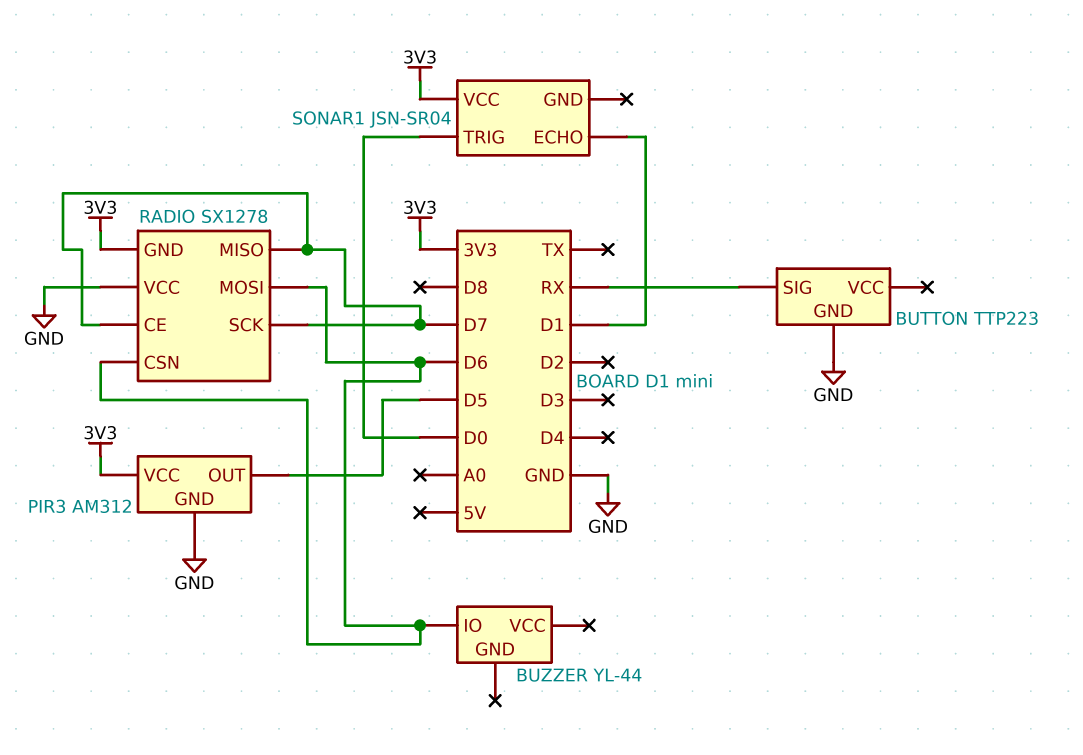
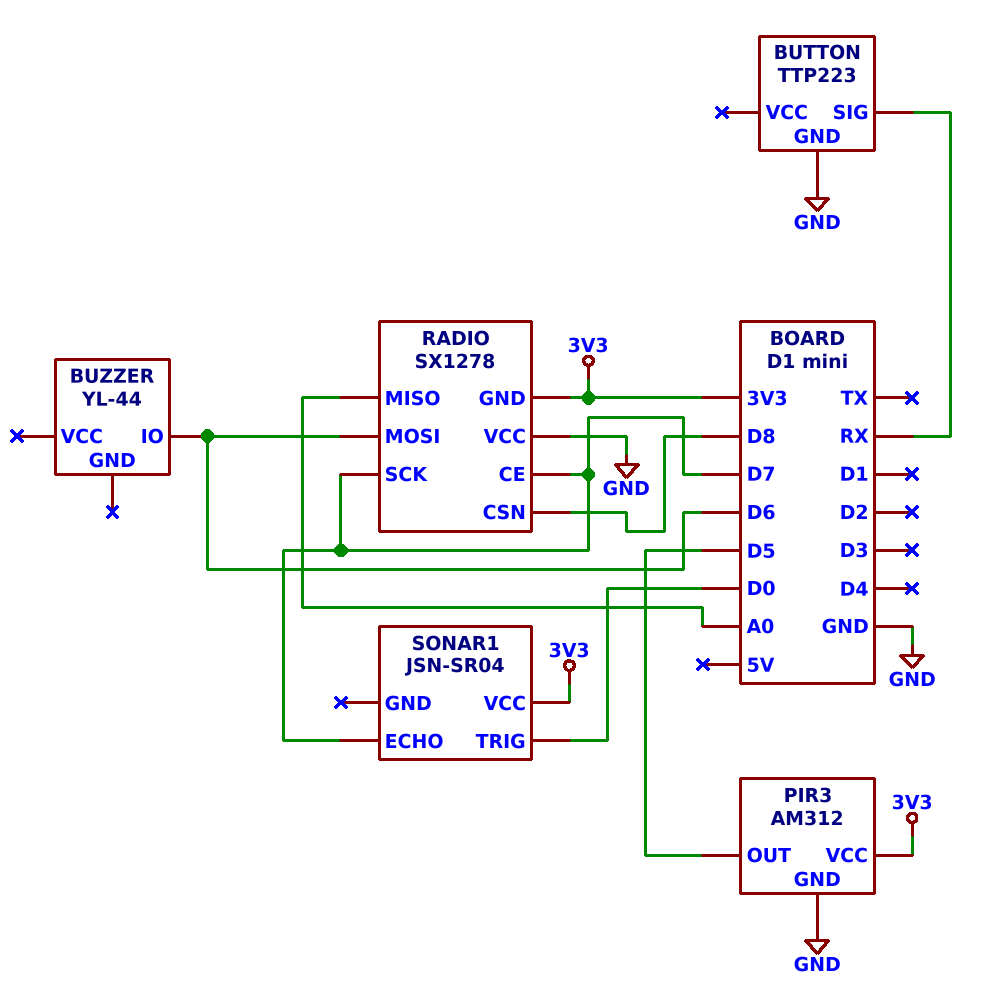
RADIO pin CSN: D6 -> D8
RADIO pin MISO: D7 -> A0
SONAR1 pin ECHO: D1 -> D7

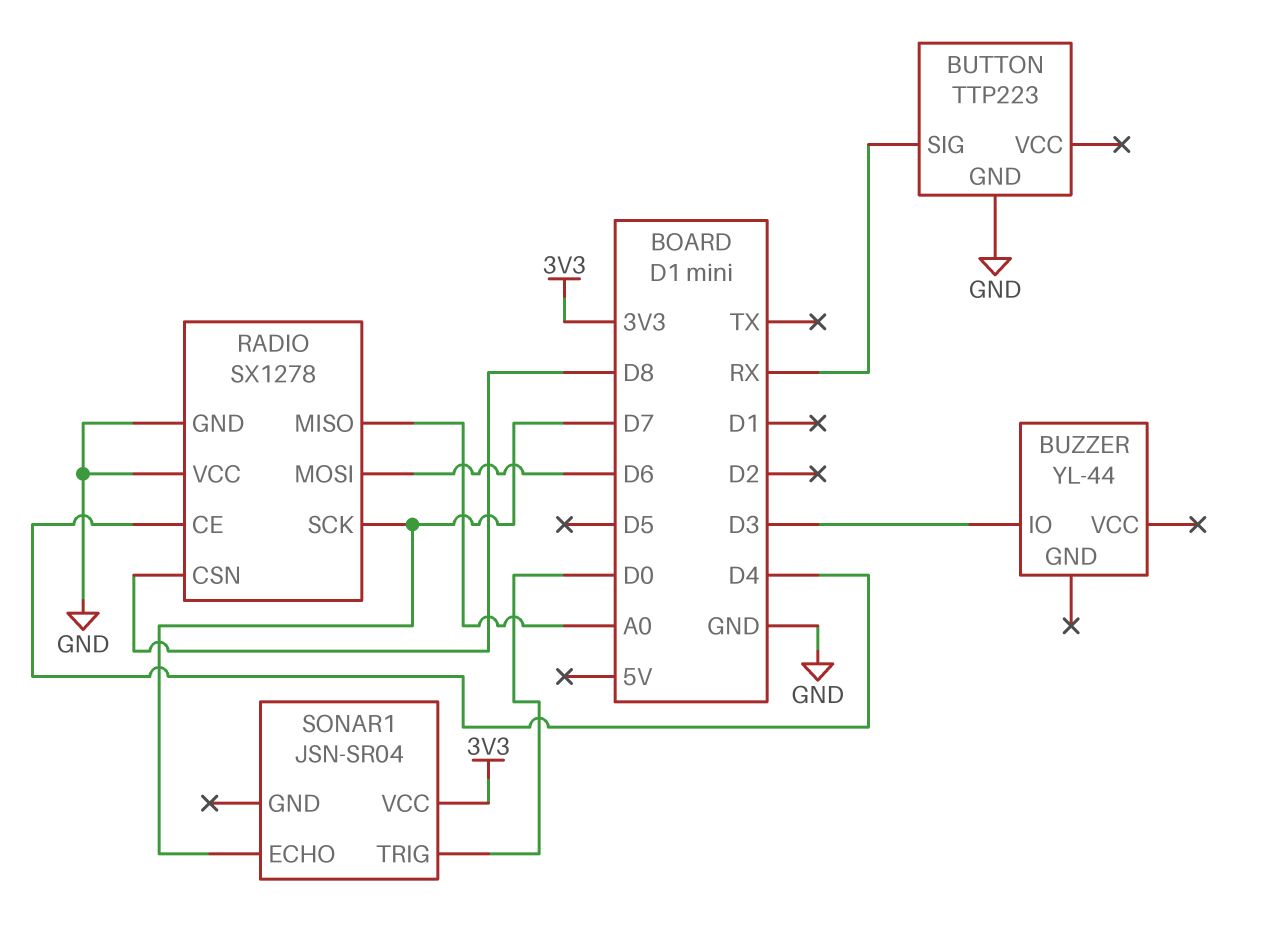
BUZZER pin IO: D6 -> D3
PIR3: AM312 -> none
PIR3 pin GND: GND -> none
PIR3 pin OUT: D5 -> none
PIR3 pin VCC: 3V3 -> none
RADIO pin CE: D7 -> D4
RADIO pin GND: 3V3 -> GND

